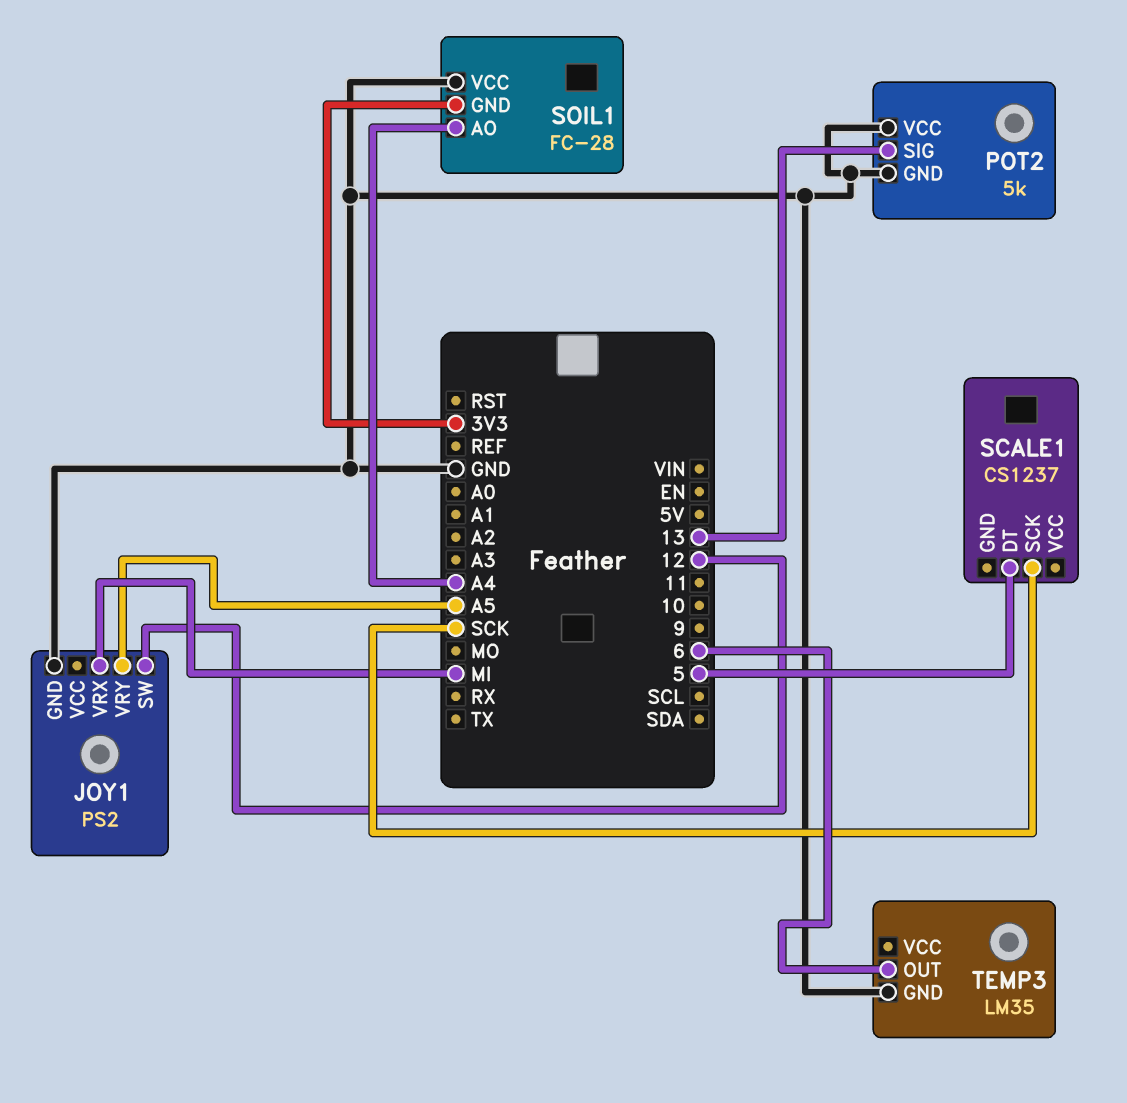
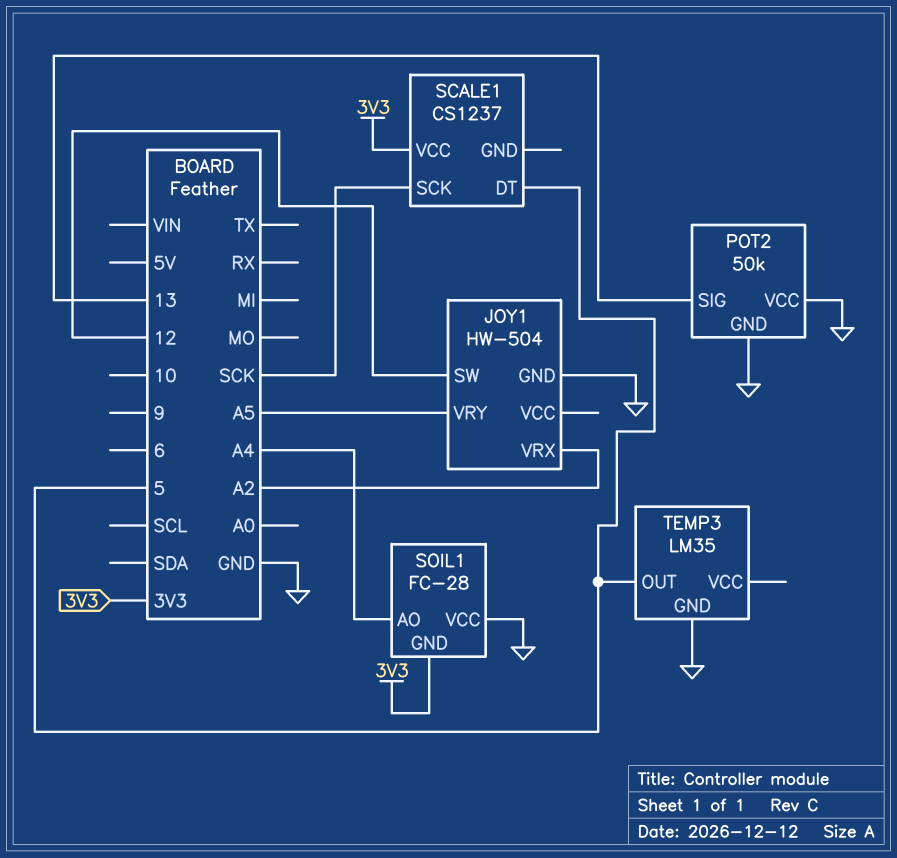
JOY1: PS2 -> HW-504
JOY1 pin VRX: MI -> A2
POT2: 5k -> 50k
SCALE1 pin VCC: none -> 3V3
TEMP3 pin OUT: 6 -> 5

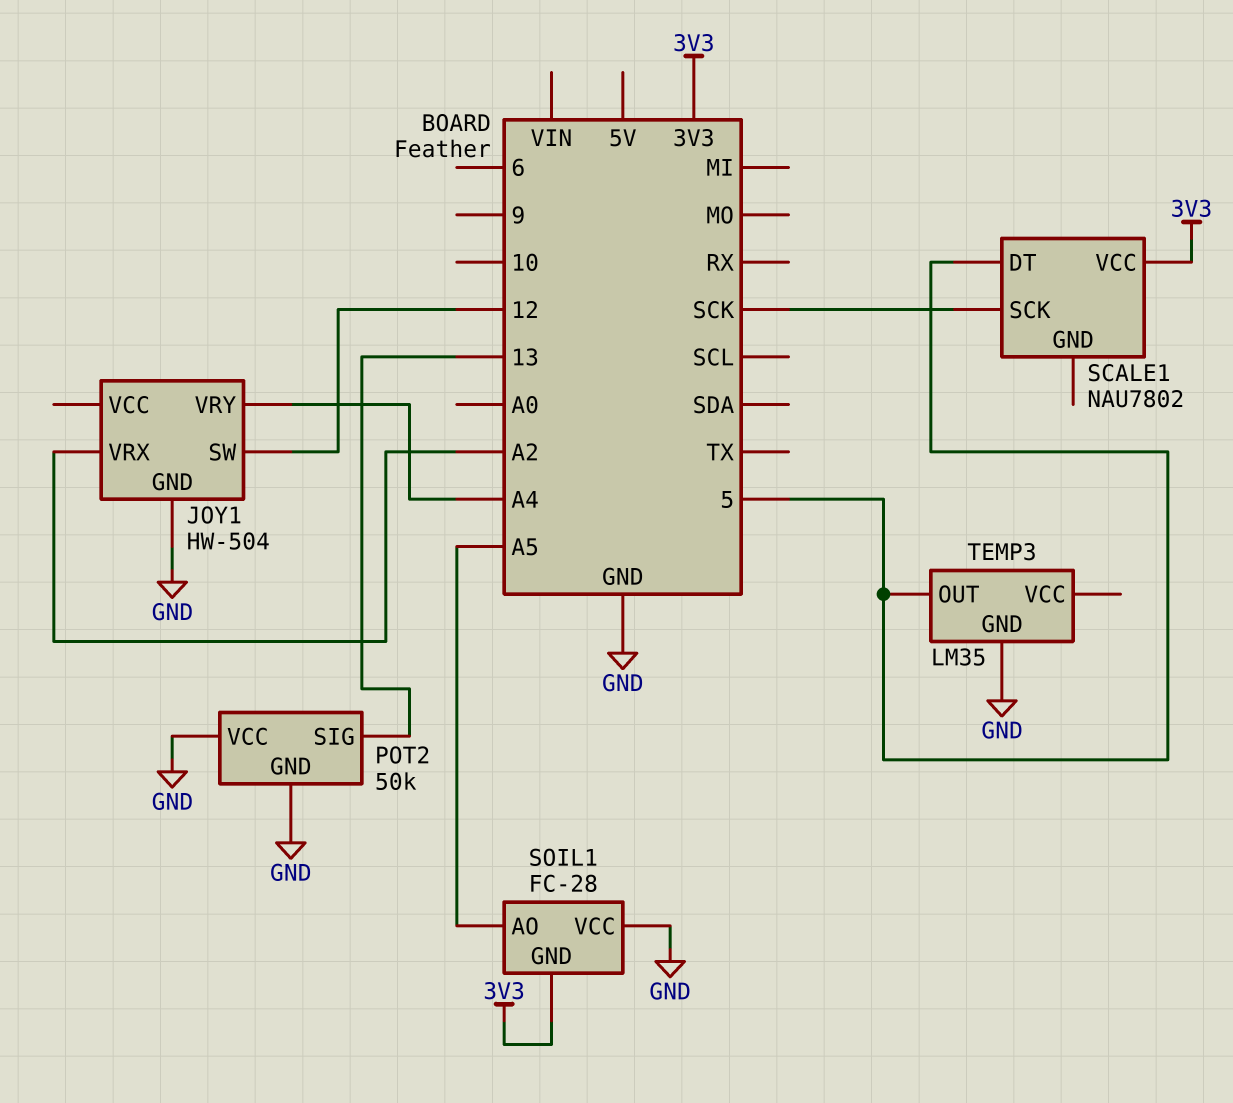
JOY1 pin VRY: A5 -> A4
SCALE1: CS1237 -> NAU7802
SOIL1 pin AO: A4 -> A5

